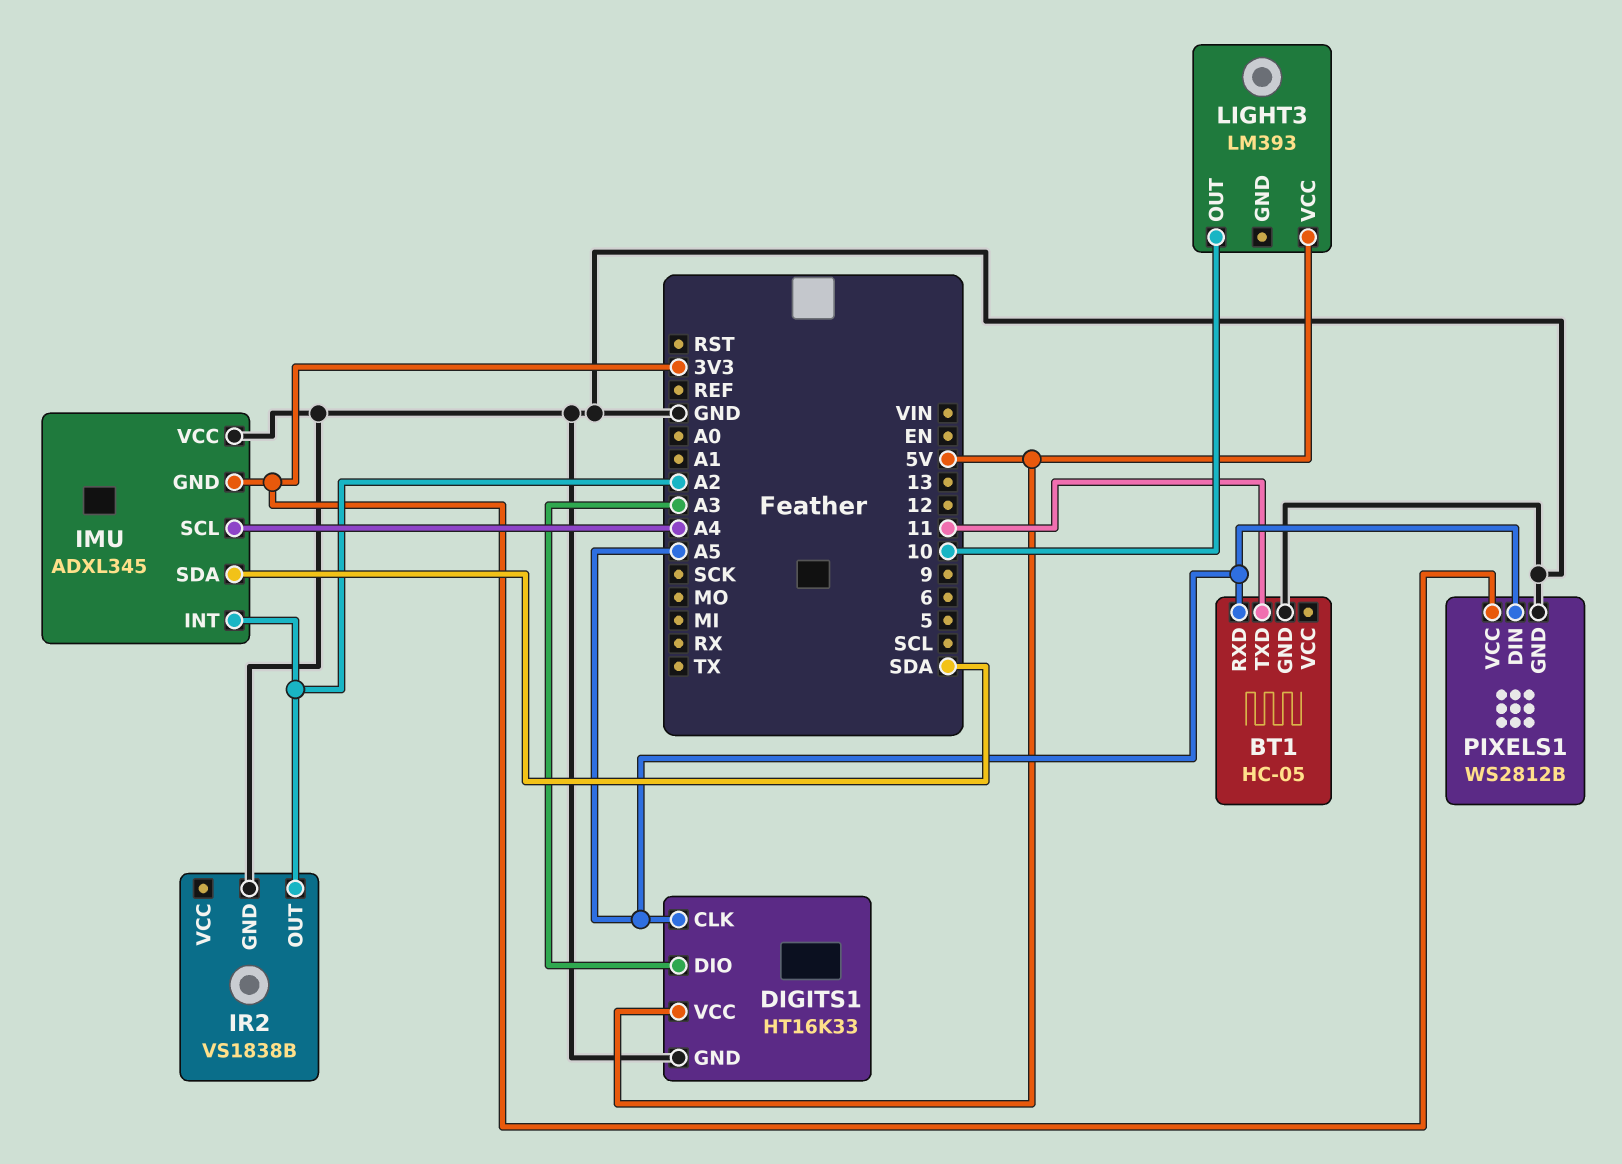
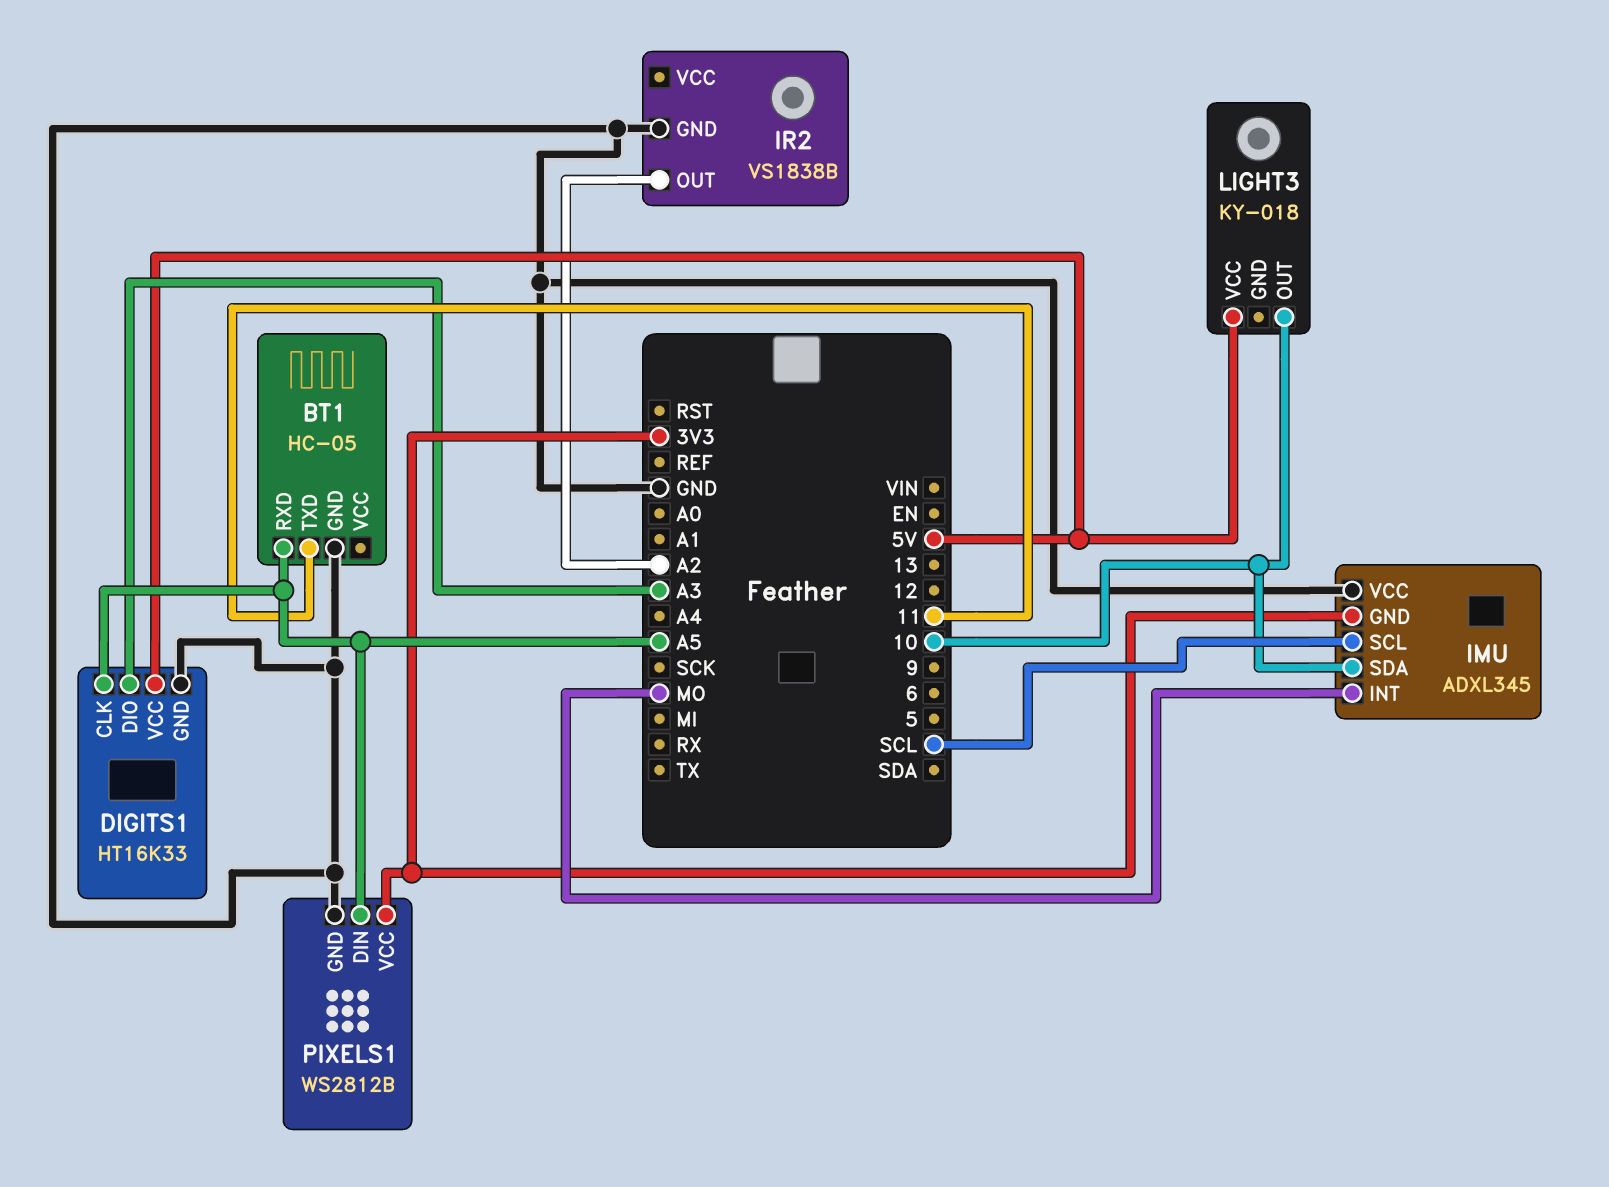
IMU pin INT: A2 -> MO
IMU pin SCL: A4 -> SCL
IMU pin SDA: SDA -> 10
LIGHT3: LM393 -> KY-018

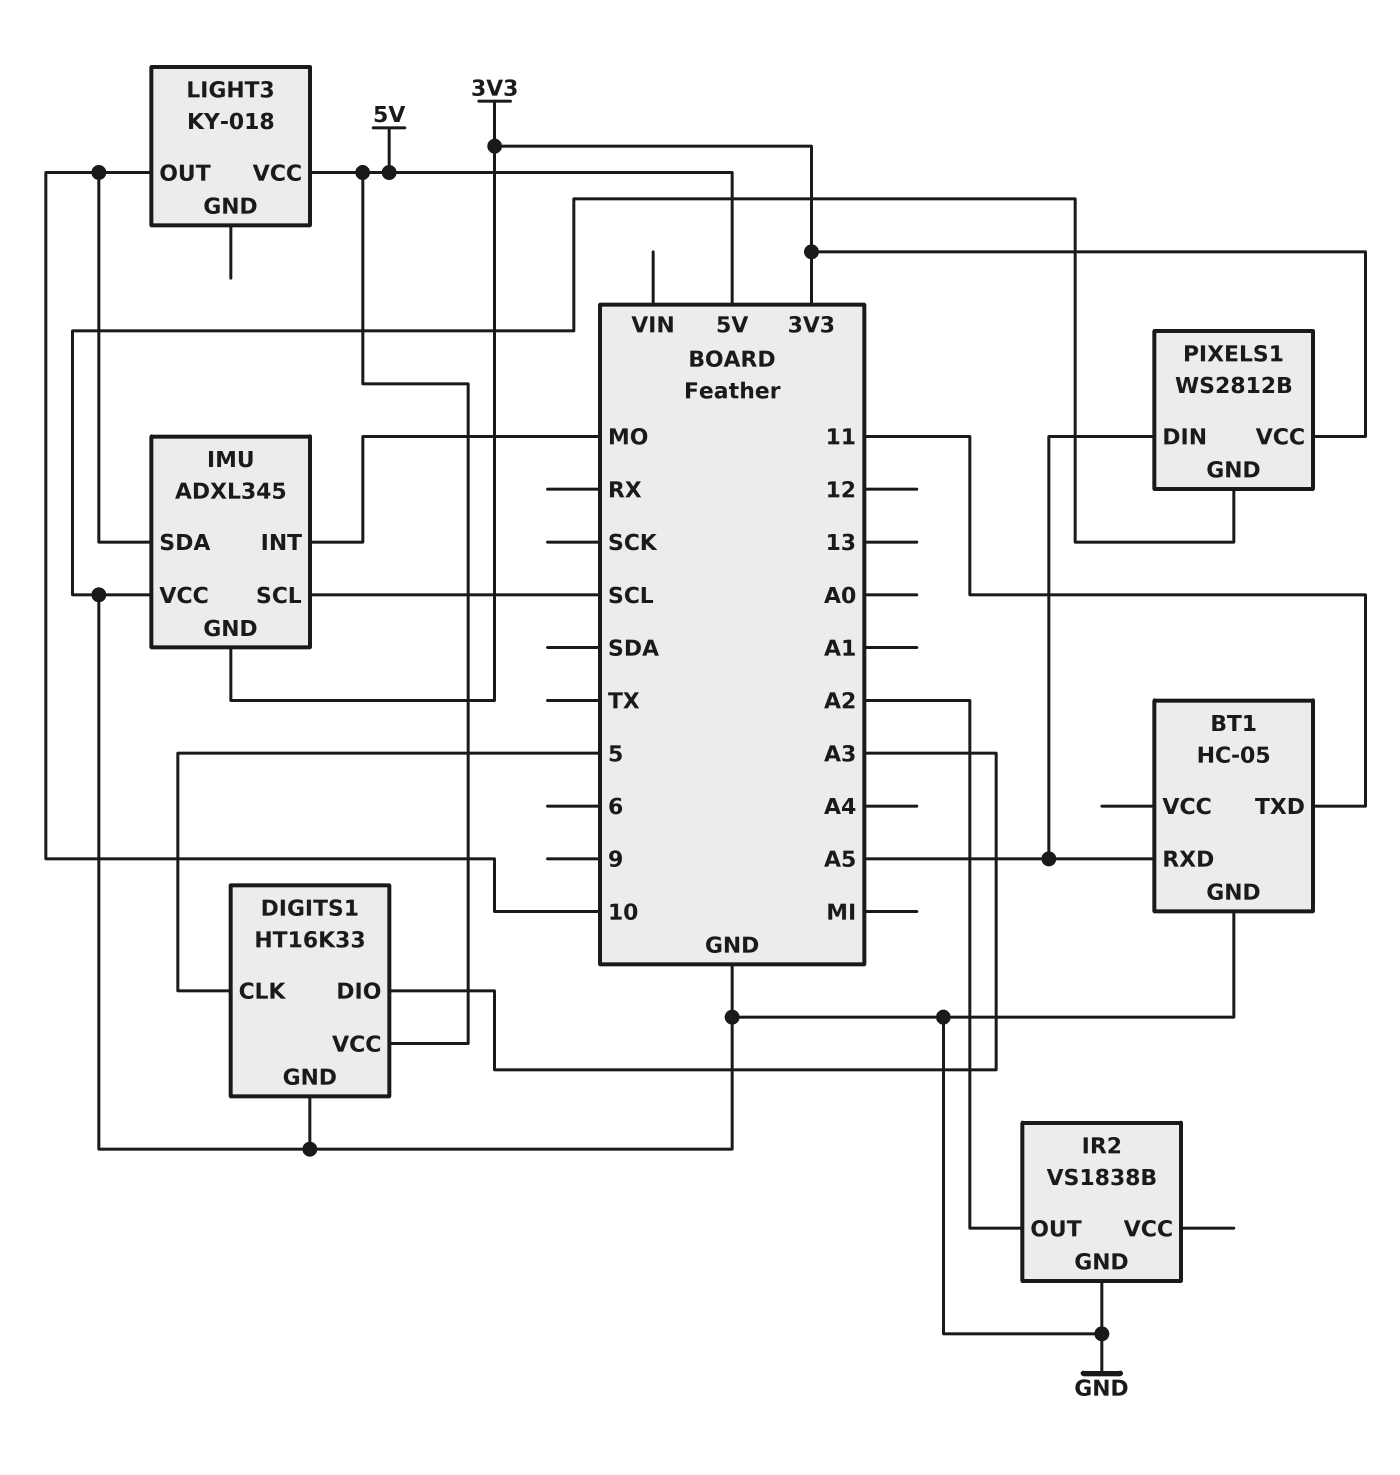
DIGITS1 pin CLK: A5 -> 5

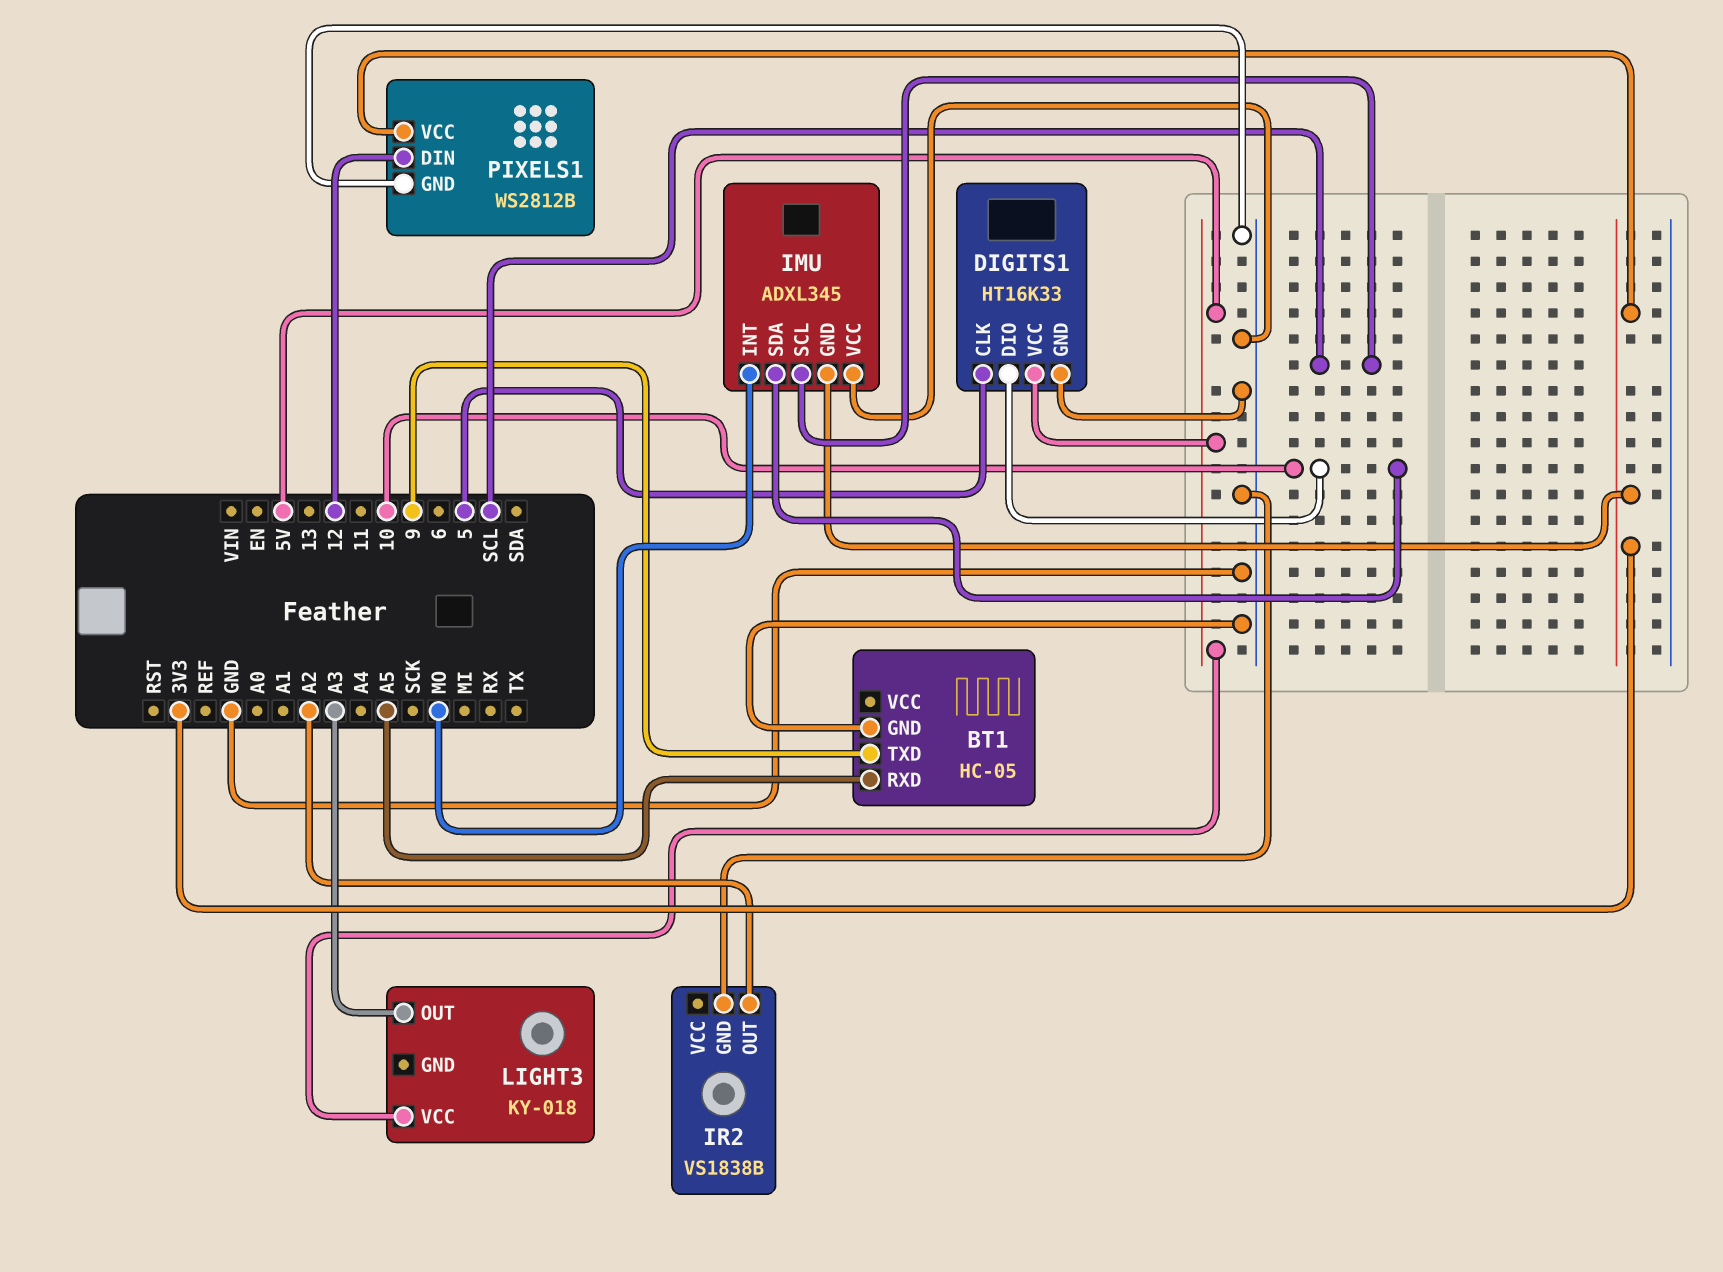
BT1 pin TXD: 11 -> 9
DIGITS1 pin DIO: A3 -> 10
LIGHT3 pin OUT: 10 -> A3
PIXELS1 pin DIN: A5 -> 12

